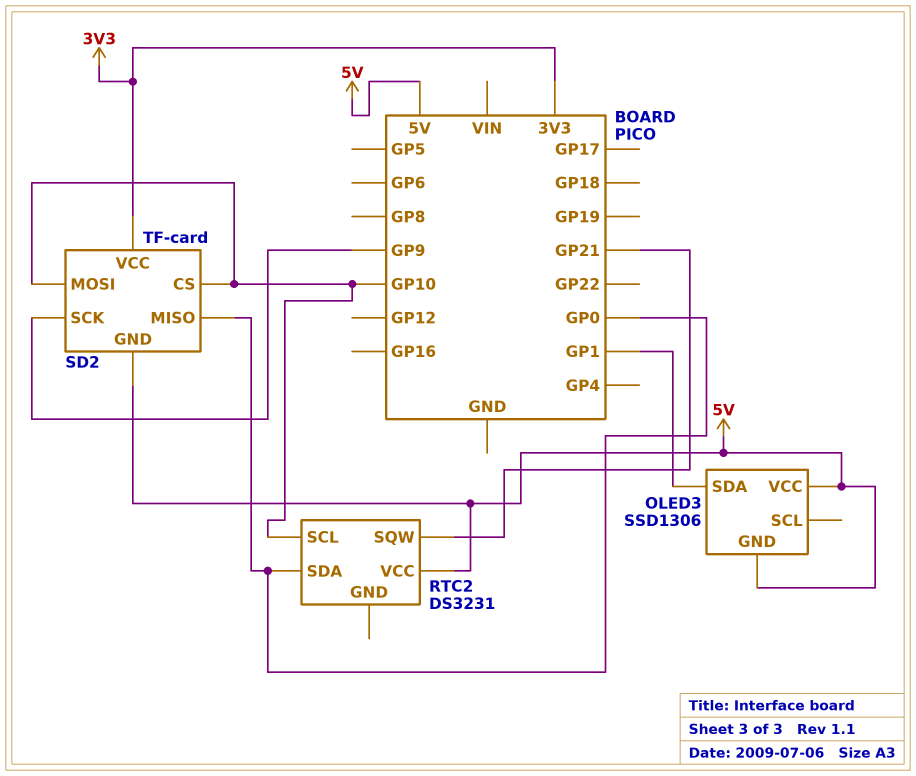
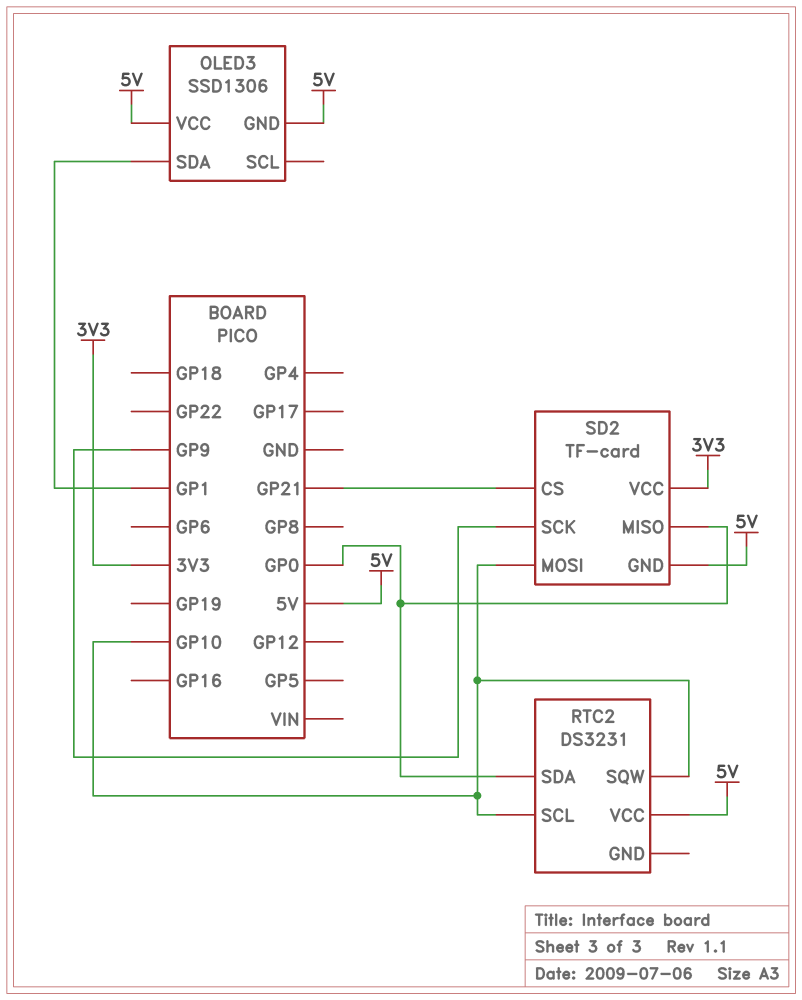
RTC2 pin SQW: GP21 -> GP10
SD2 pin CS: GP10 -> GP21

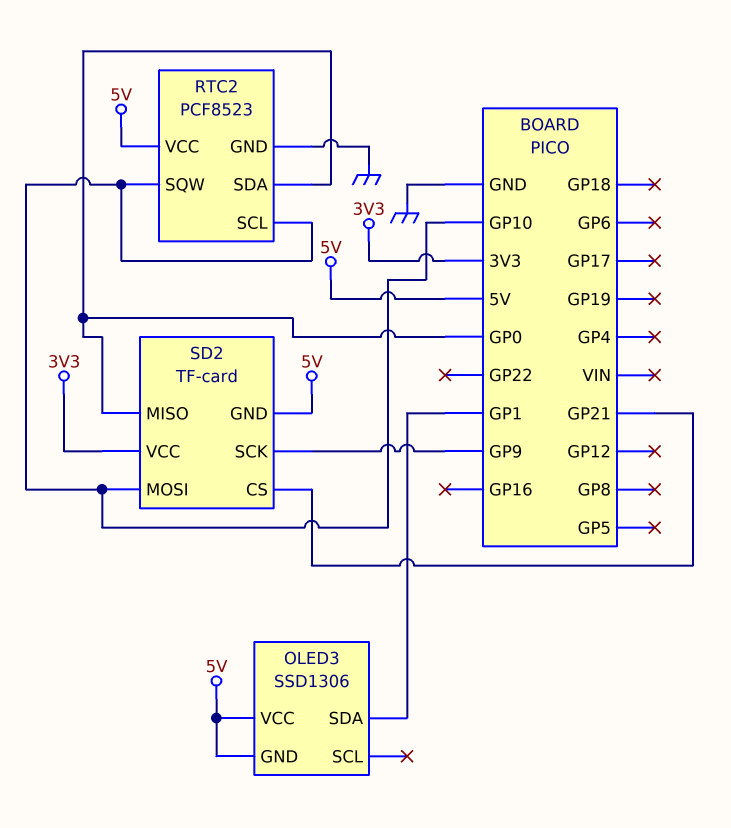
RTC2: DS3231 -> PCF8523
RTC2 pin GND: none -> GND

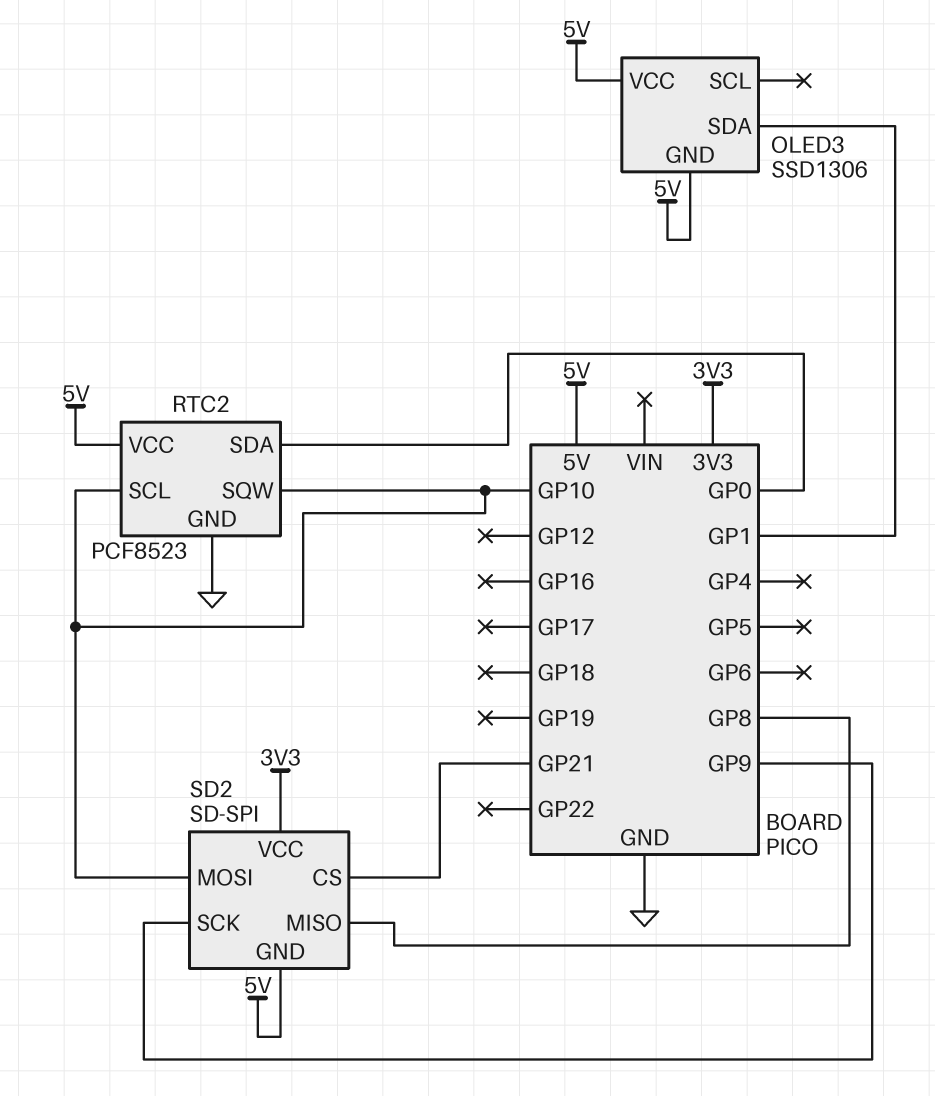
SD2: TF-card -> SD-SPI
SD2 pin MISO: GP0 -> GP8

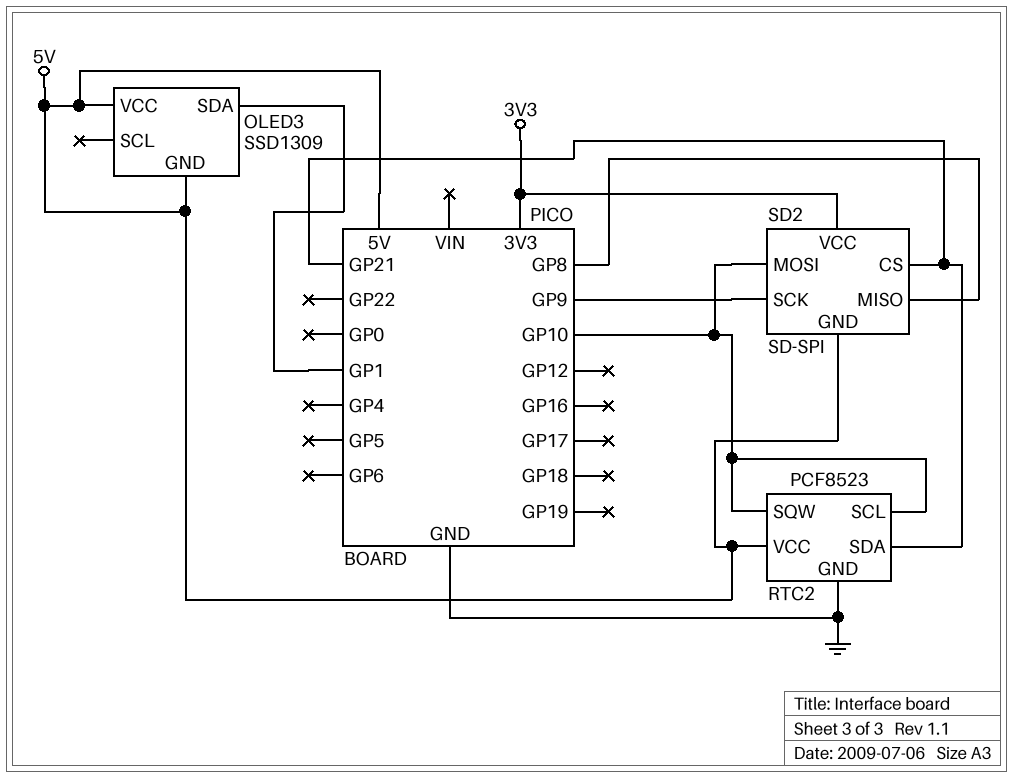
OLED3: SSD1306 -> SSD1309
RTC2 pin SDA: GP0 -> GP21

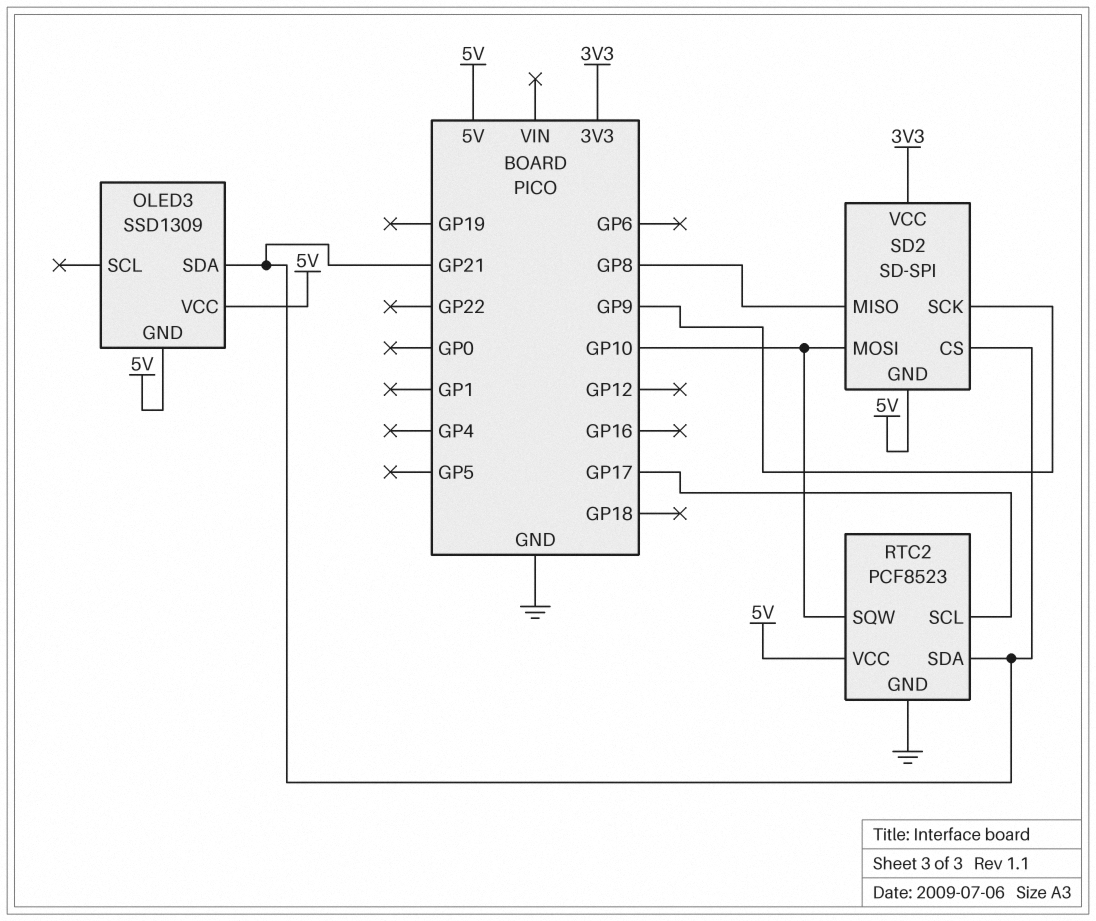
OLED3 pin SDA: GP1 -> GP21
RTC2 pin SCL: GP10 -> GP17

